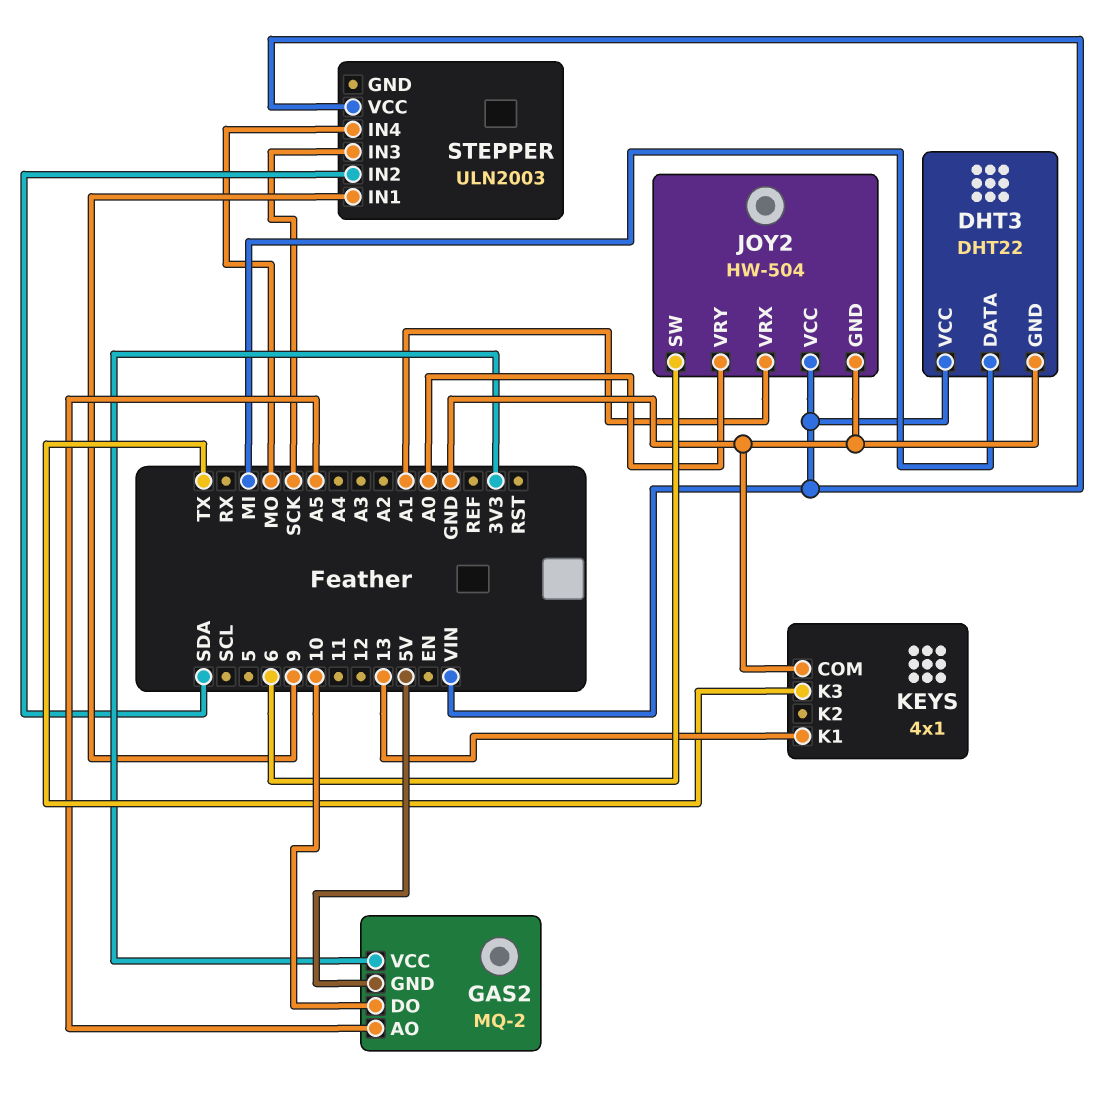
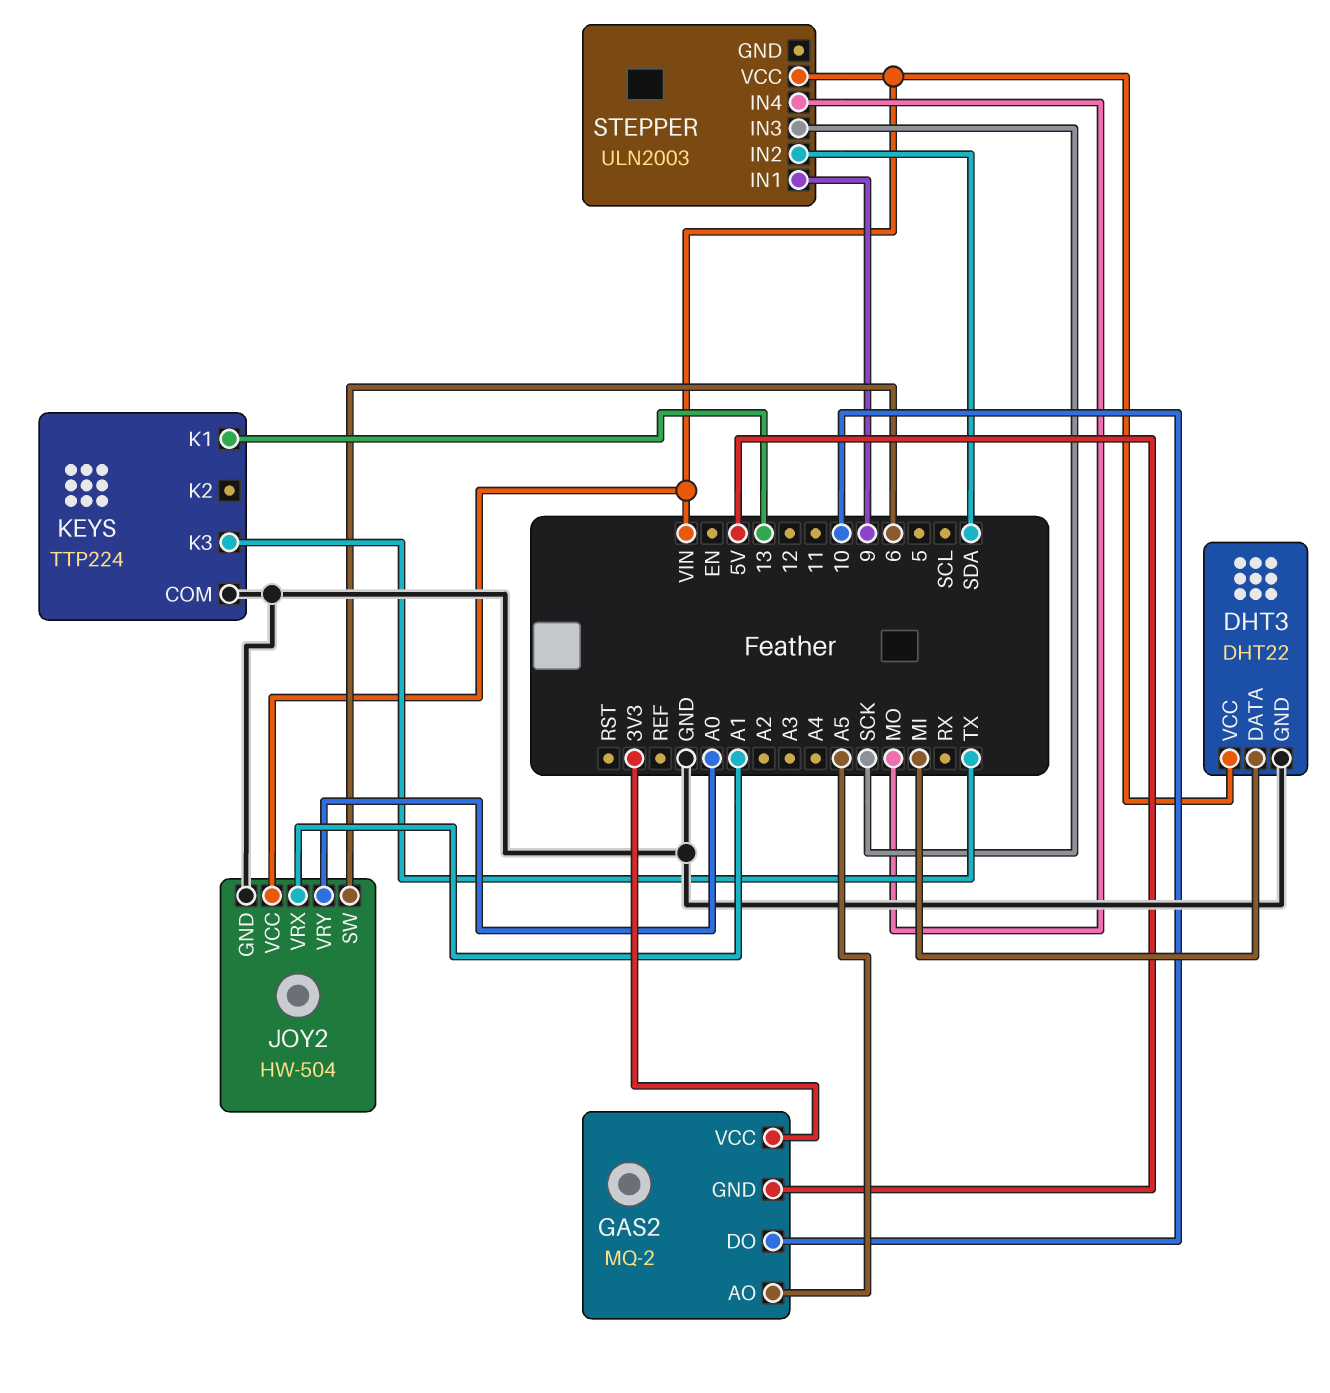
KEYS: 4x1 -> TTP224

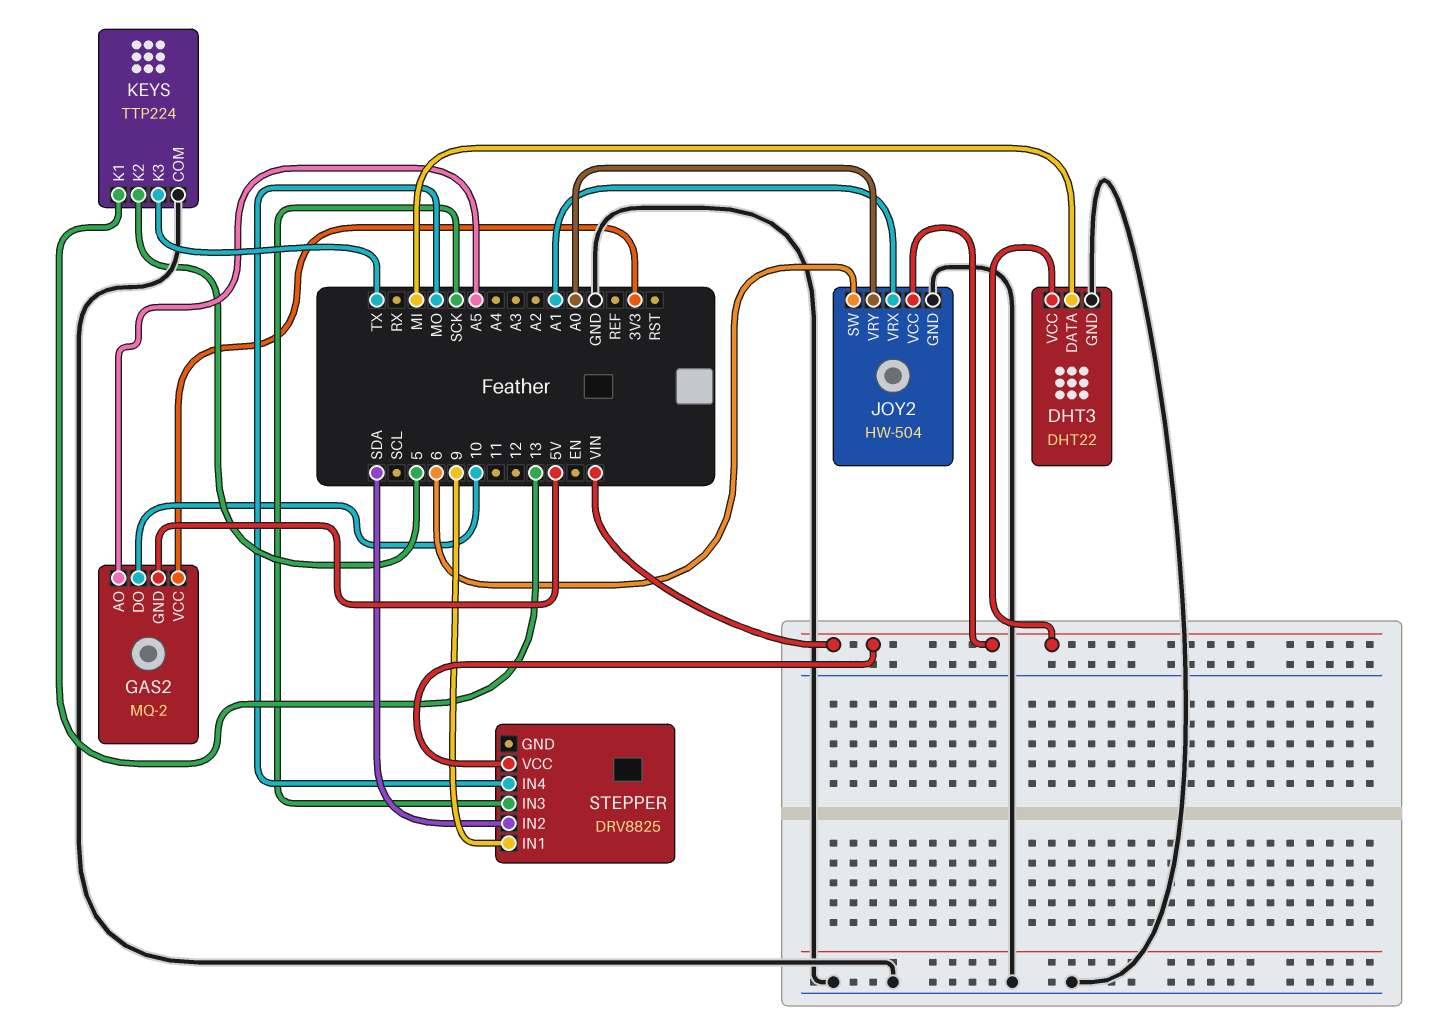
KEYS pin K2: none -> 5
STEPPER: ULN2003 -> DRV8825

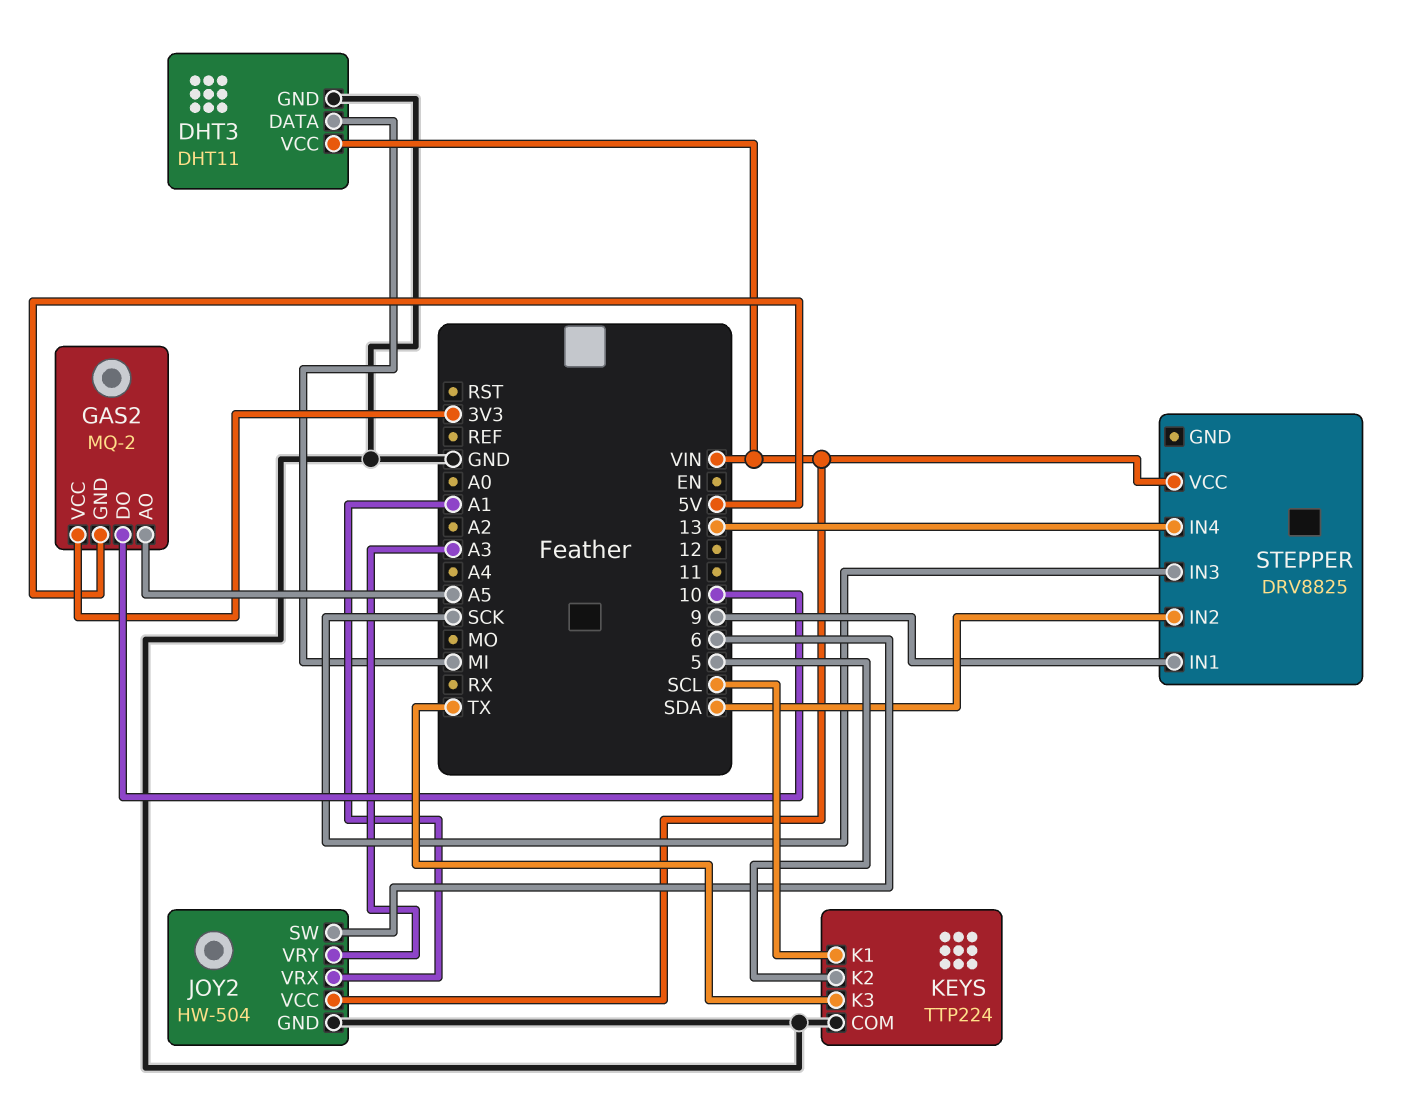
DHT3: DHT22 -> DHT11
JOY2 pin VRY: A0 -> A3
KEYS pin K1: 13 -> SCL
STEPPER pin IN4: MO -> 13

